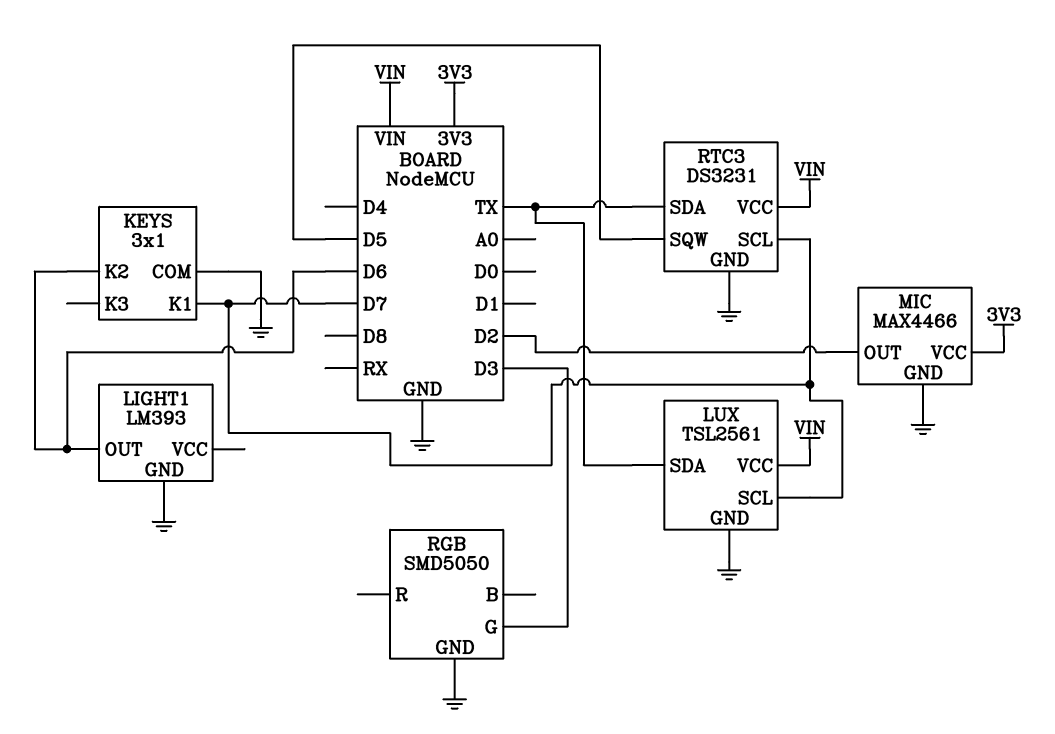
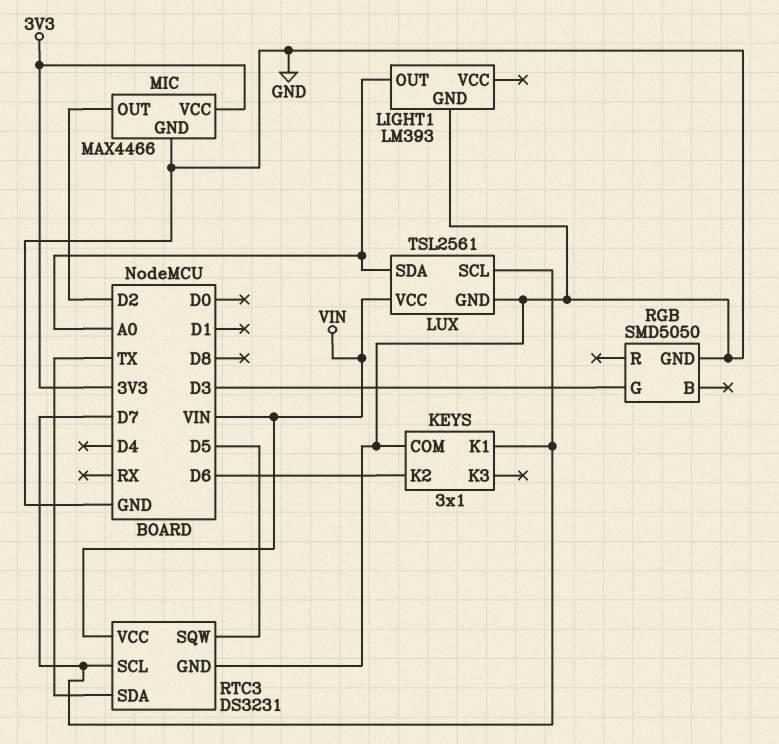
LIGHT1 pin OUT: D6 -> A0
LUX pin SDA: TX -> A0

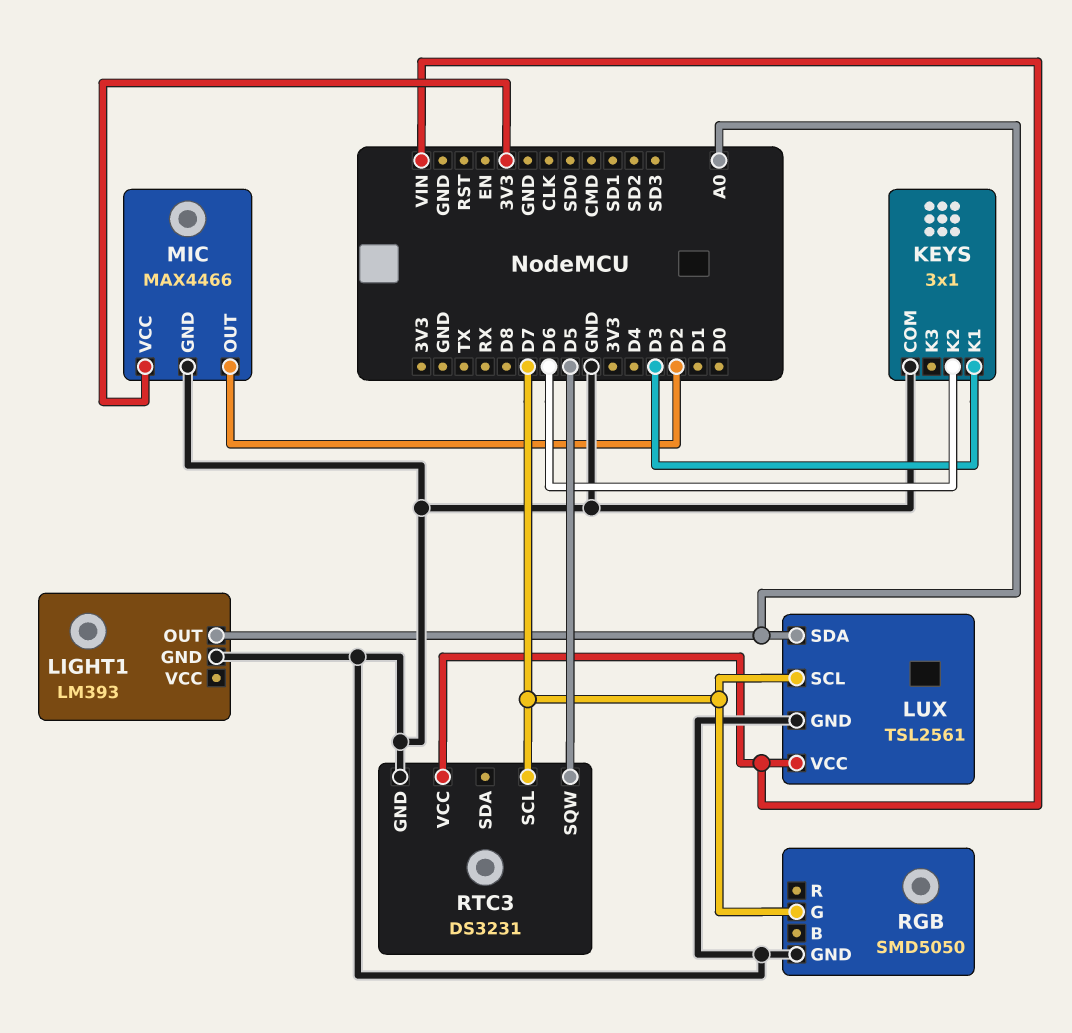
KEYS pin K1: D7 -> D3
RGB pin G: D3 -> D7
RTC3 pin SDA: TX -> none

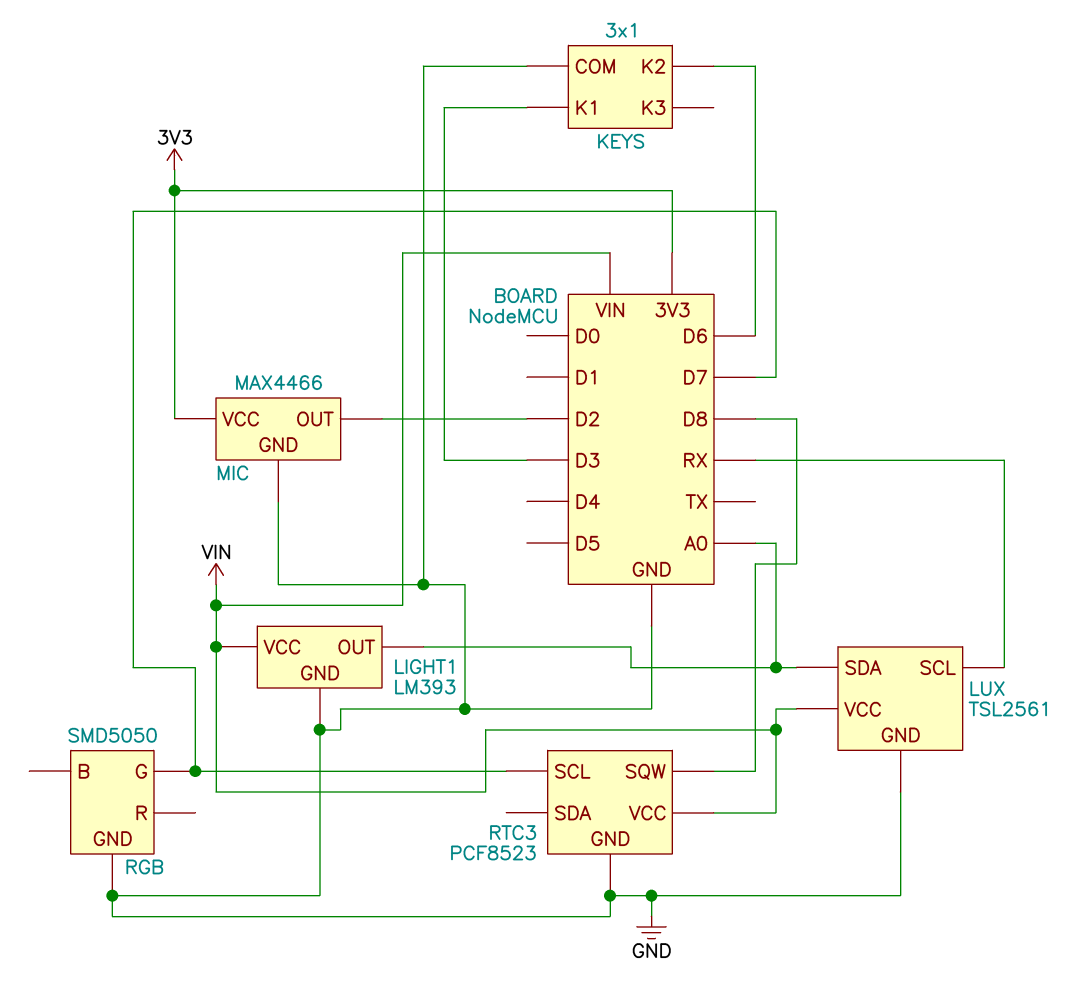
LIGHT1 pin VCC: none -> VIN
LUX pin SCL: D7 -> RX
RTC3: DS3231 -> PCF8523
RTC3 pin SQW: D5 -> D8

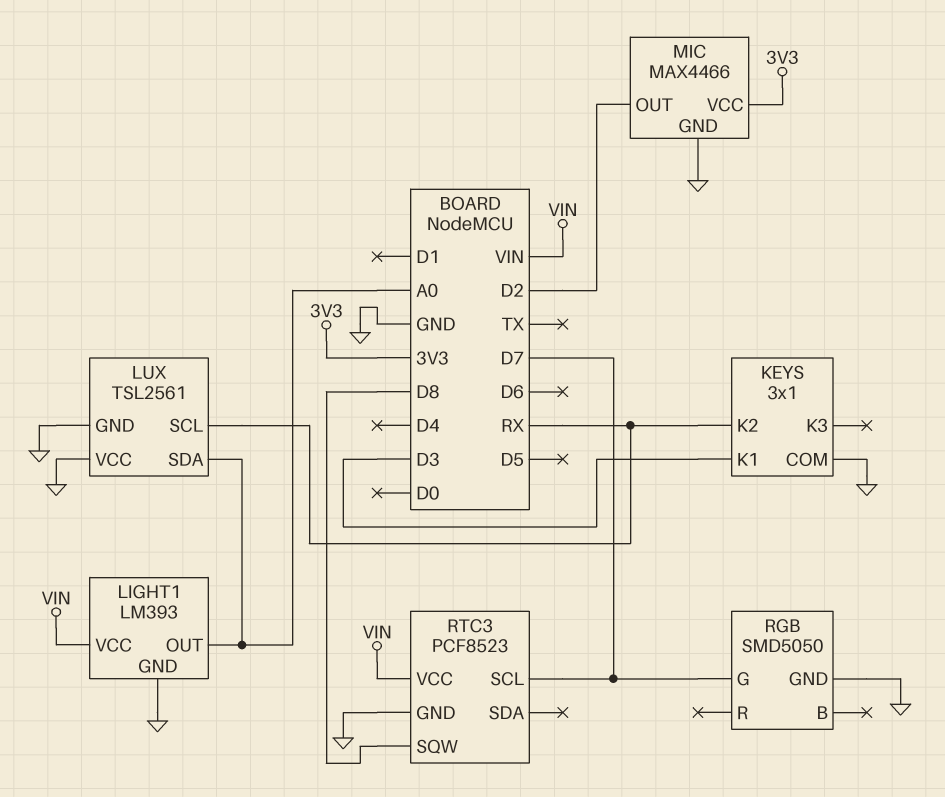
KEYS pin K2: D6 -> RX
LUX pin VCC: VIN -> GND

